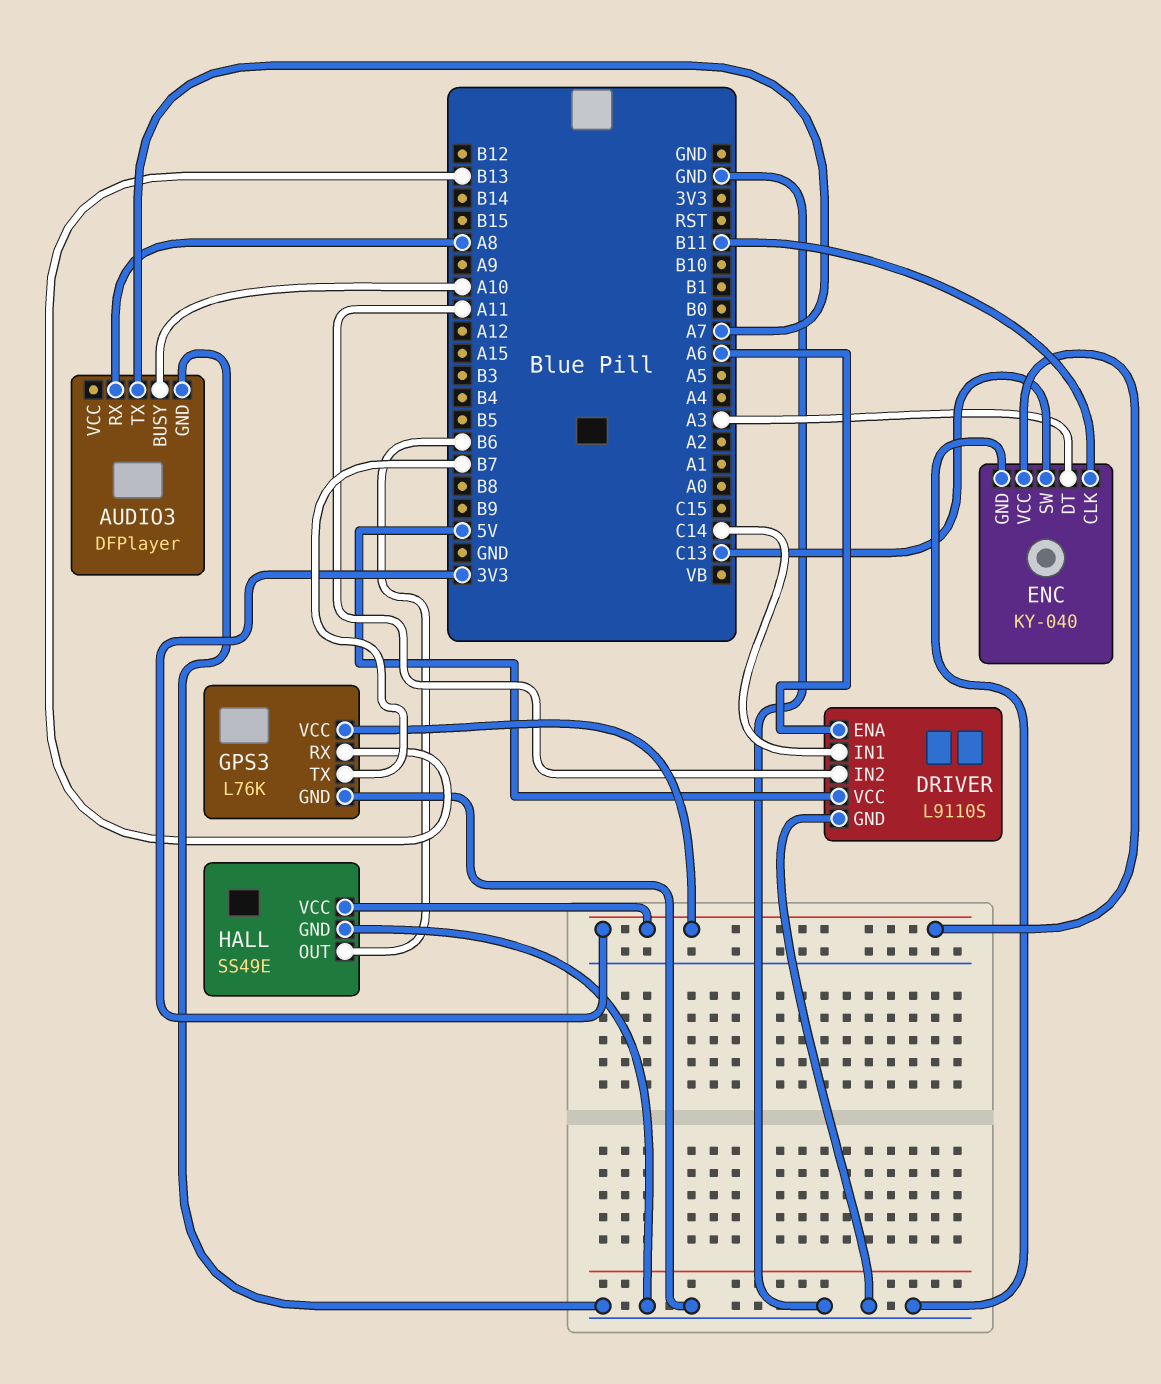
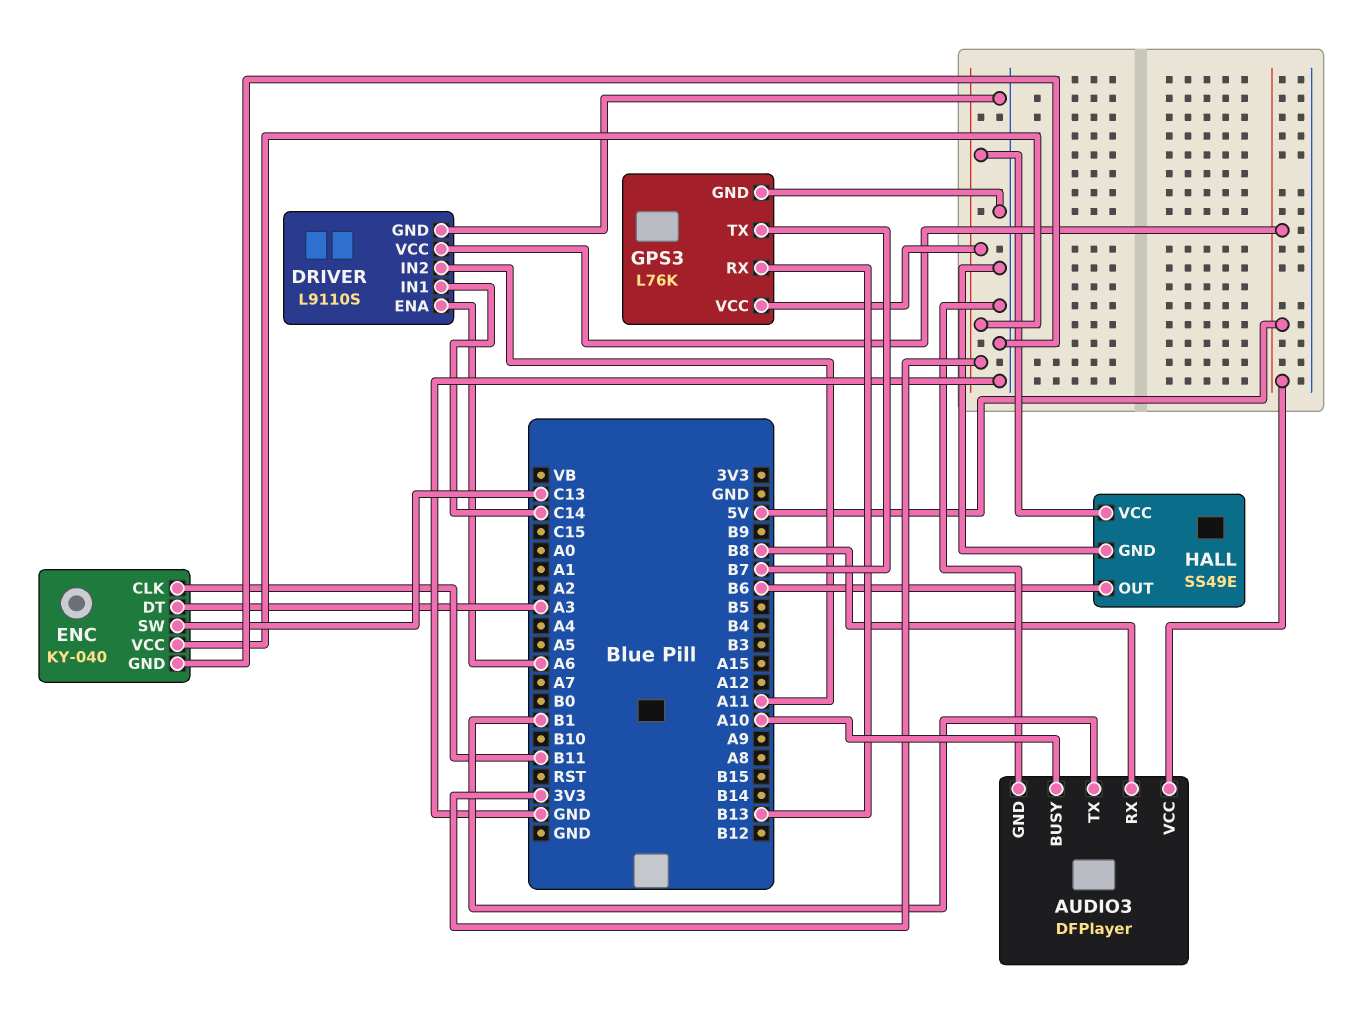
AUDIO3 pin RX: A8 -> B8
AUDIO3 pin TX: A7 -> B1
AUDIO3 pin VCC: none -> 5V

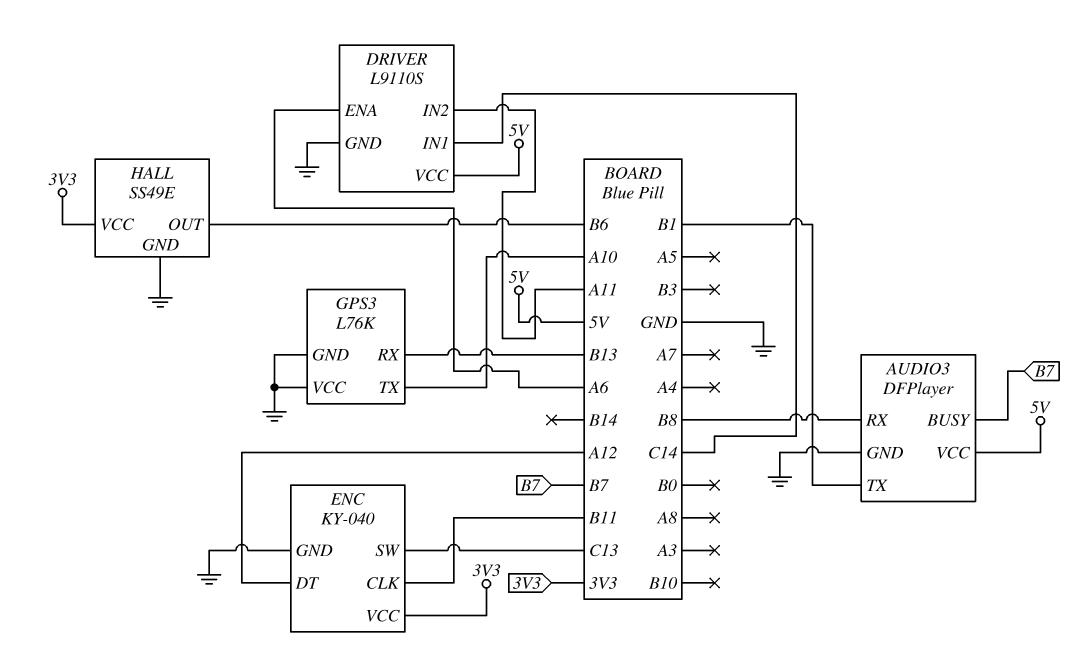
AUDIO3 pin BUSY: A10 -> B7
ENC pin DT: A3 -> A12
GPS3 pin TX: B7 -> A10
GPS3 pin VCC: 3V3 -> GND

